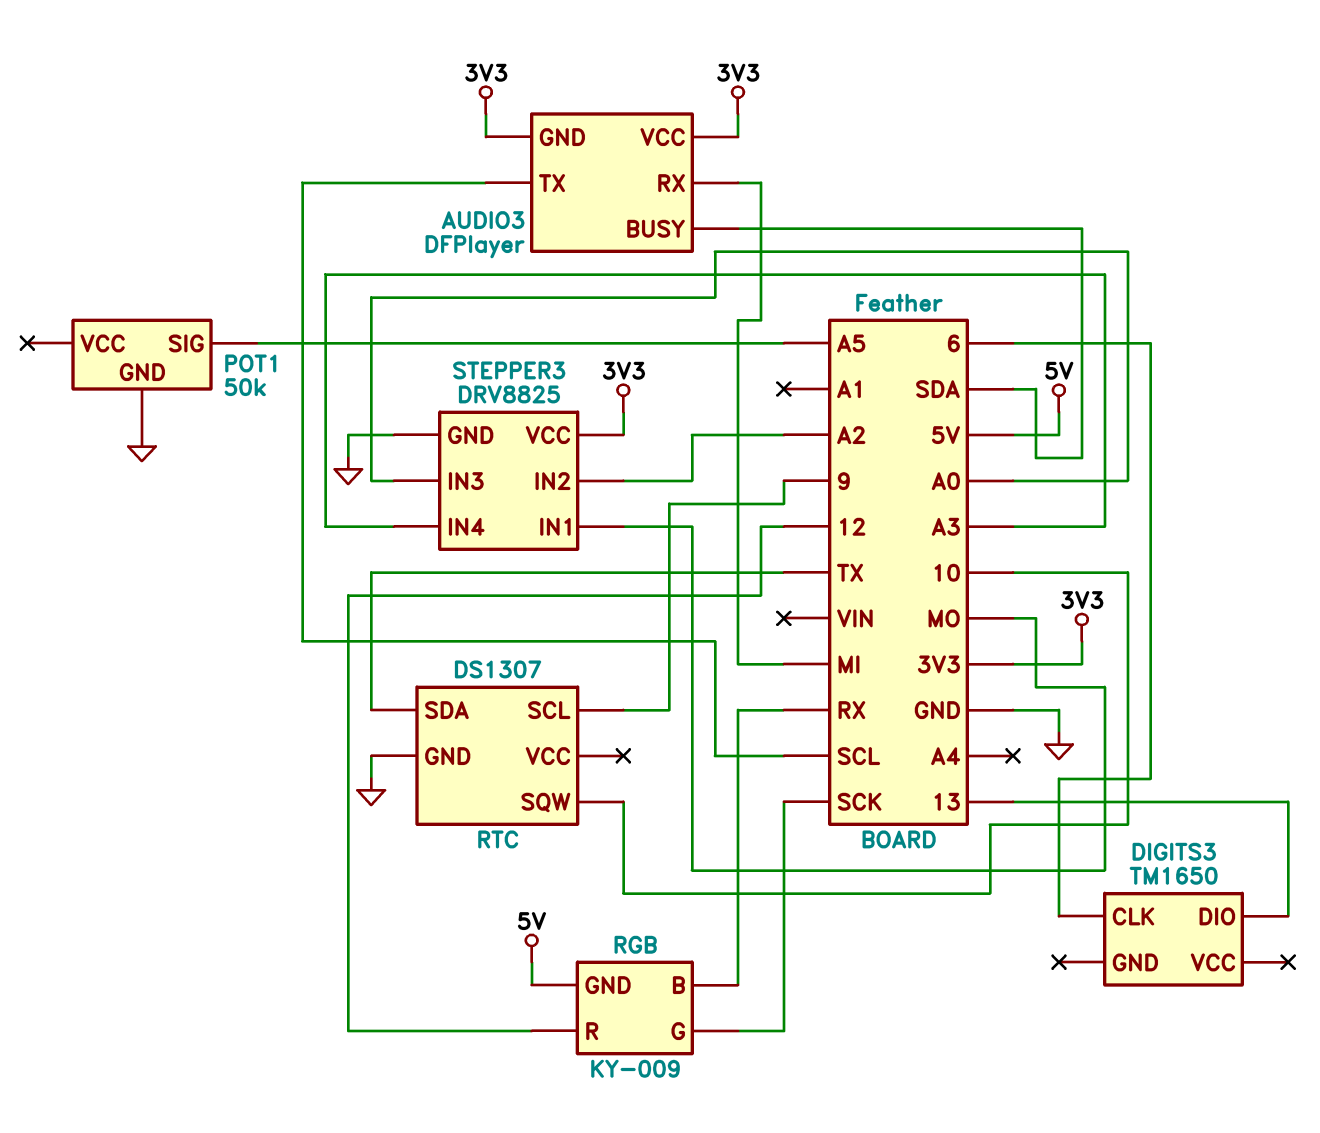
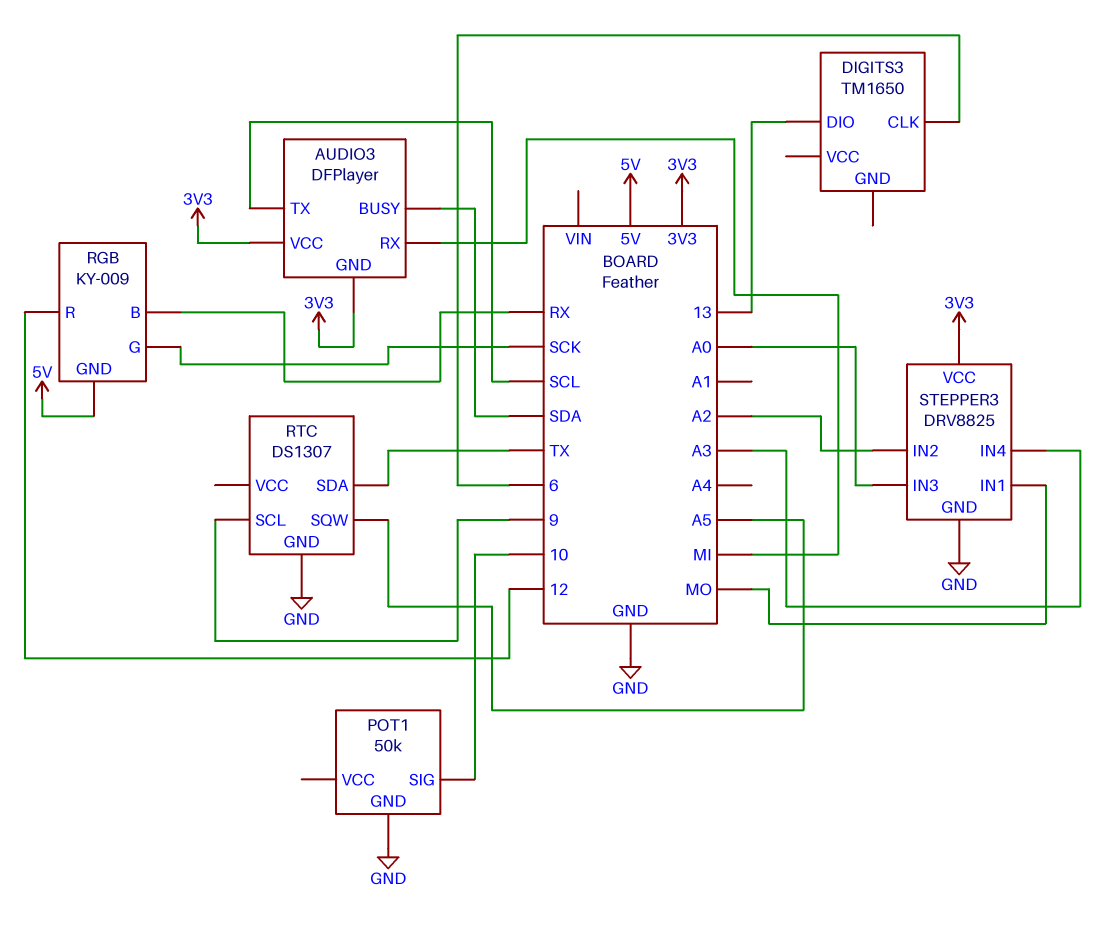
POT1 pin SIG: A5 -> 10
RTC pin SQW: 10 -> A5

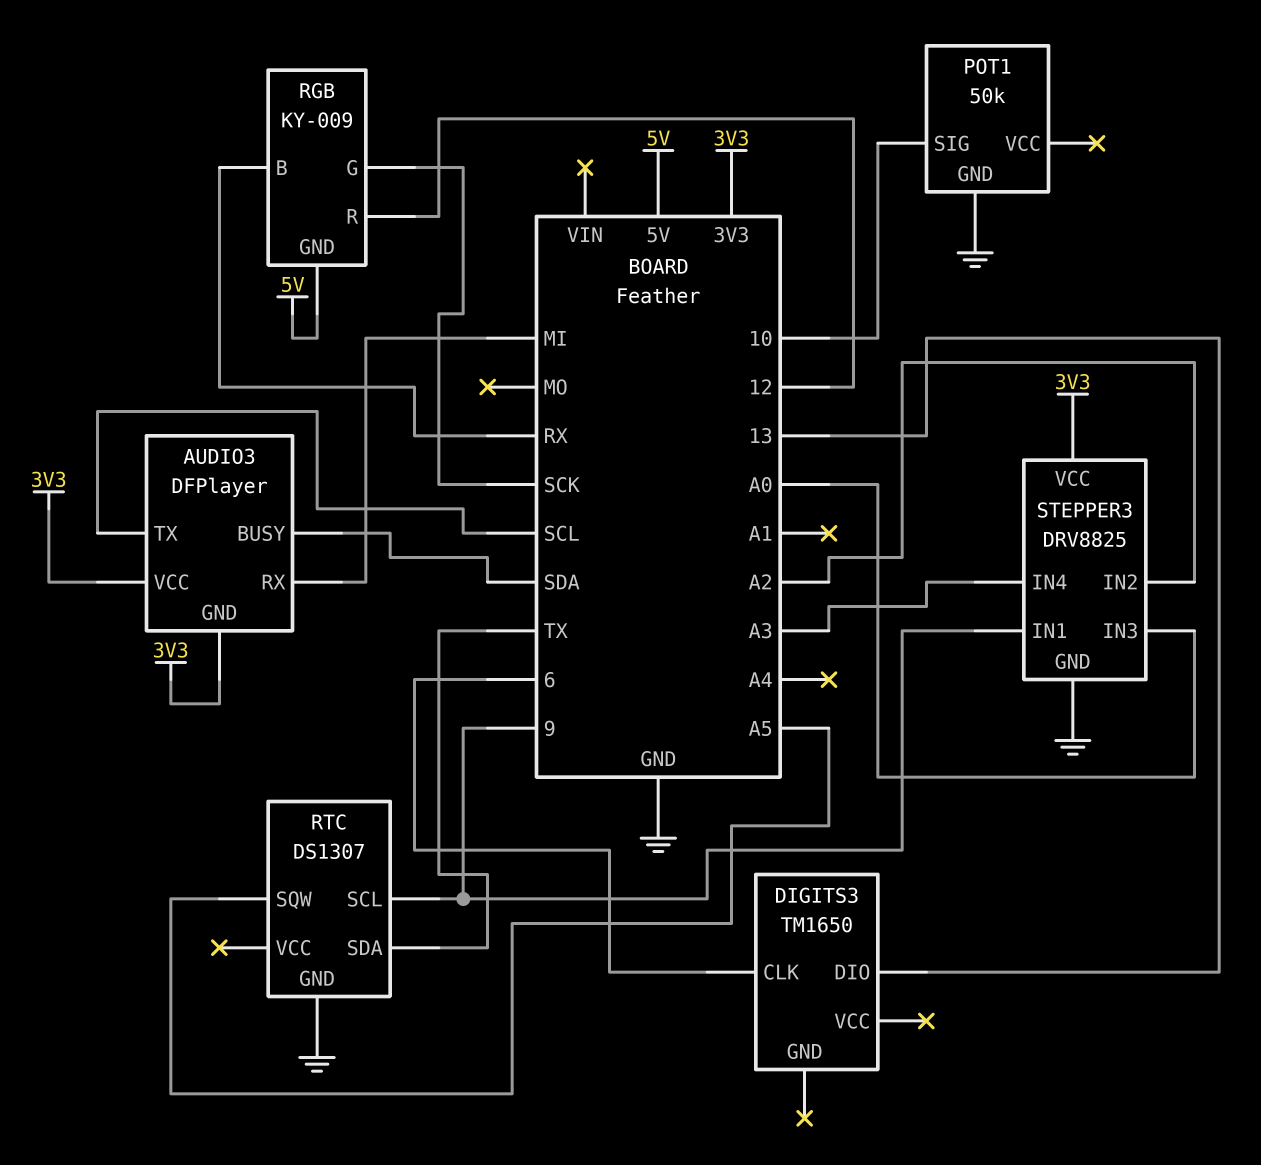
STEPPER3 pin IN1: MO -> 9

